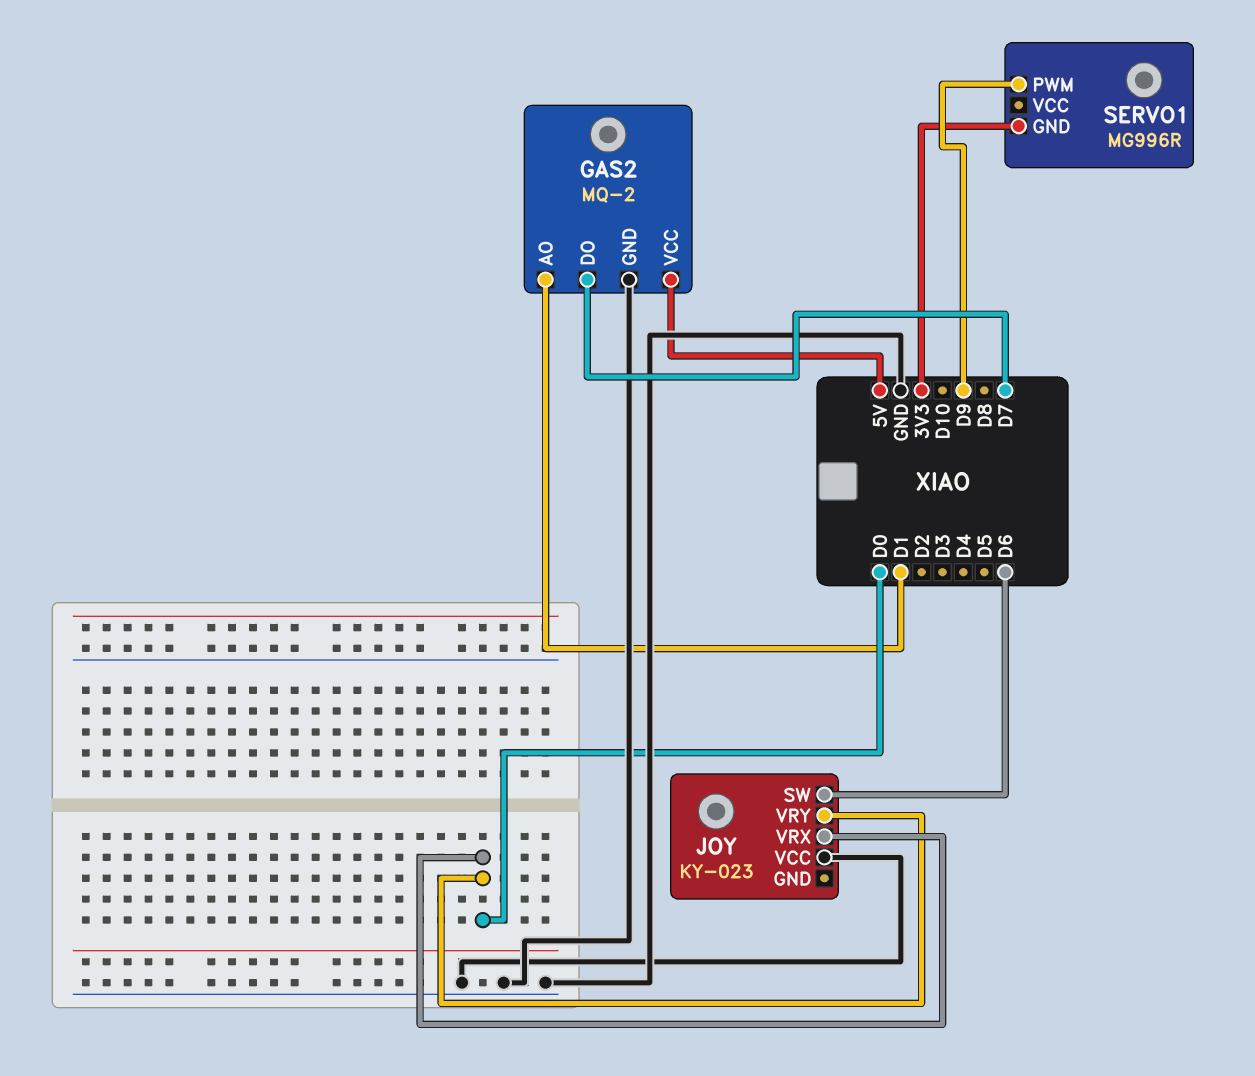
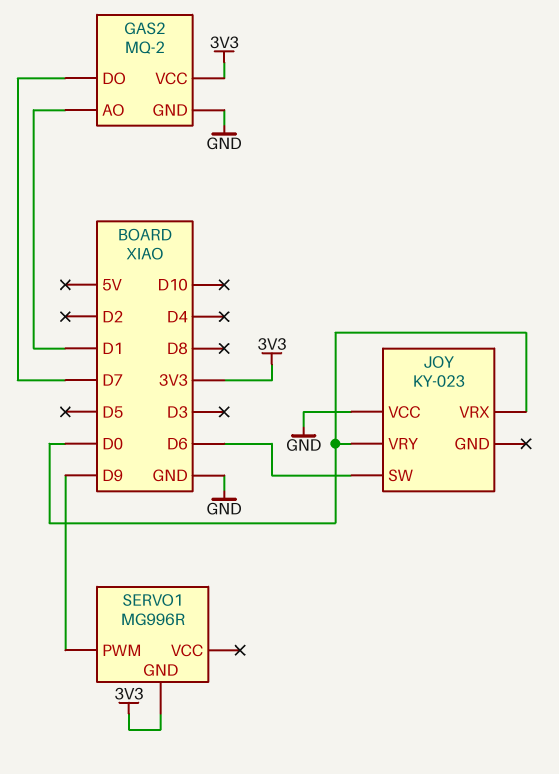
GAS2 pin VCC: 5V -> 3V3

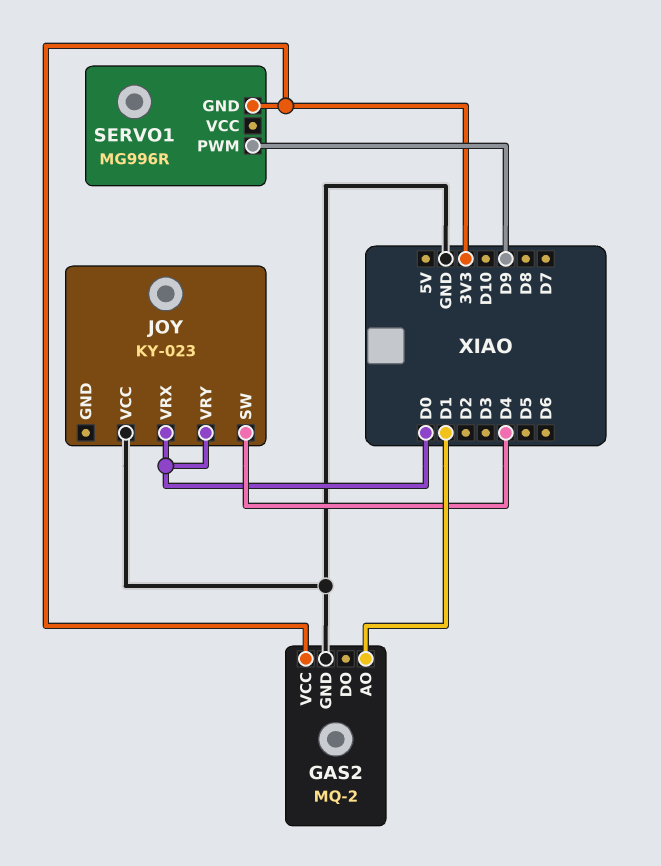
GAS2 pin DO: D7 -> none
JOY pin SW: D6 -> D4

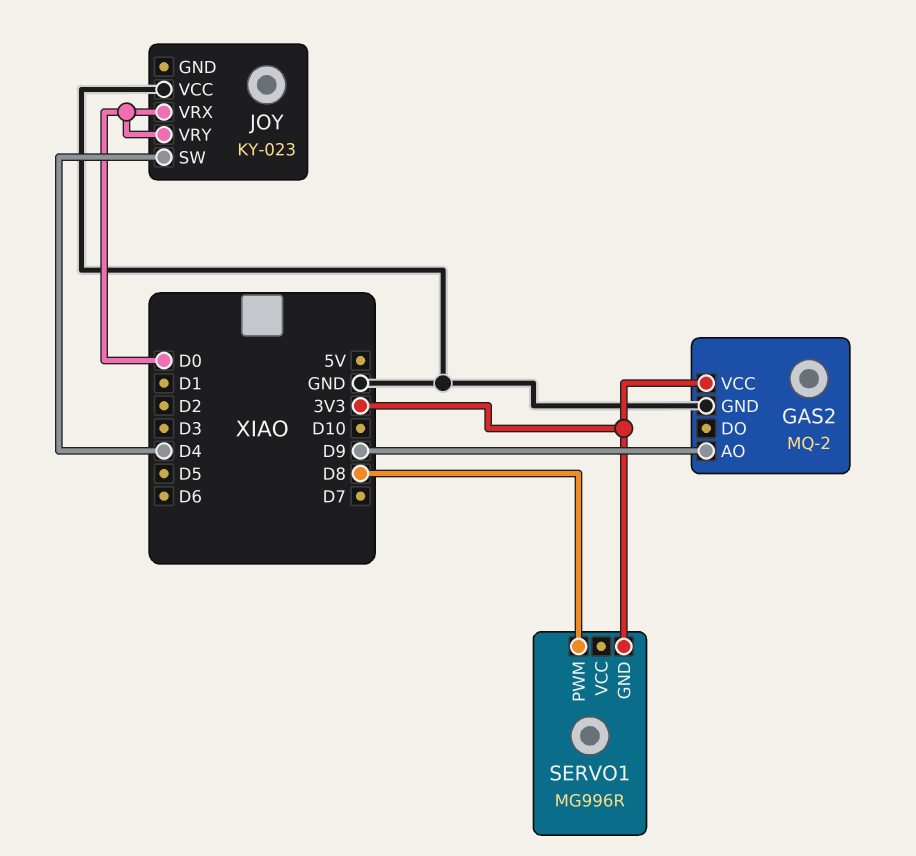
GAS2 pin AO: D1 -> D9
SERVO1 pin PWM: D9 -> D8

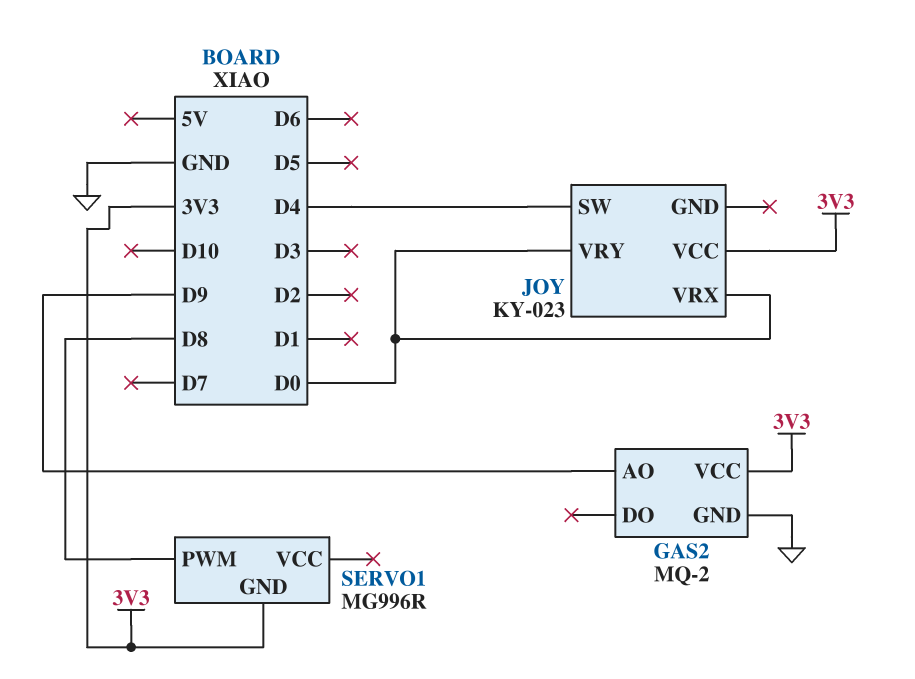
JOY pin VCC: GND -> 3V3

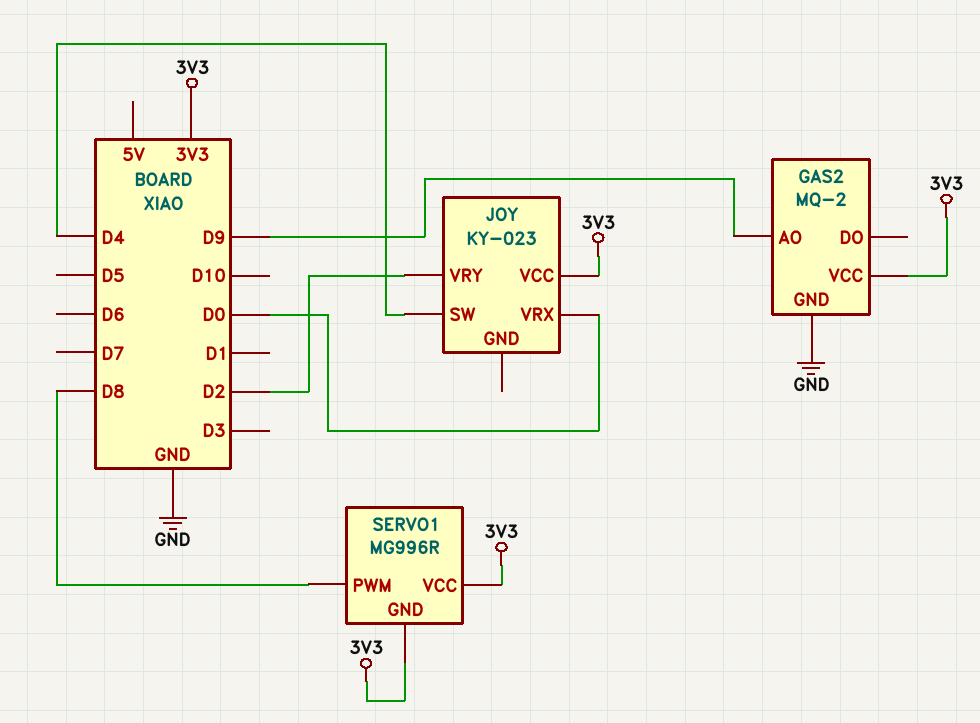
JOY pin VRY: D0 -> D2
SERVO1 pin VCC: none -> 3V3

